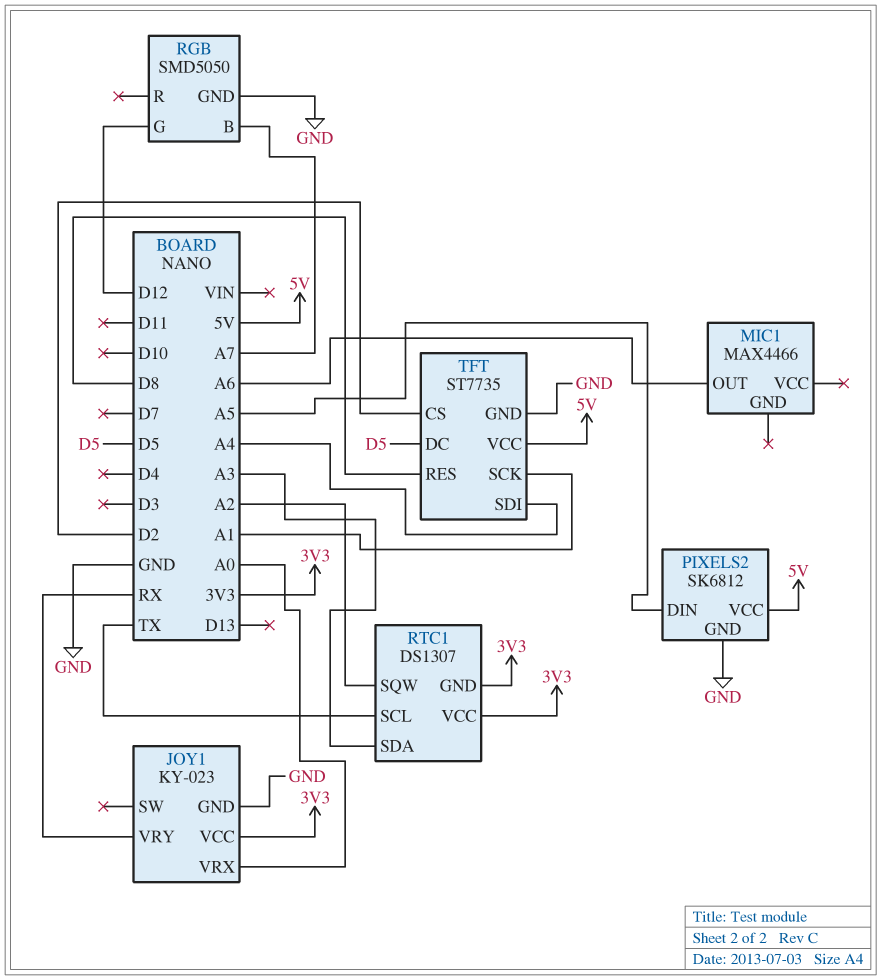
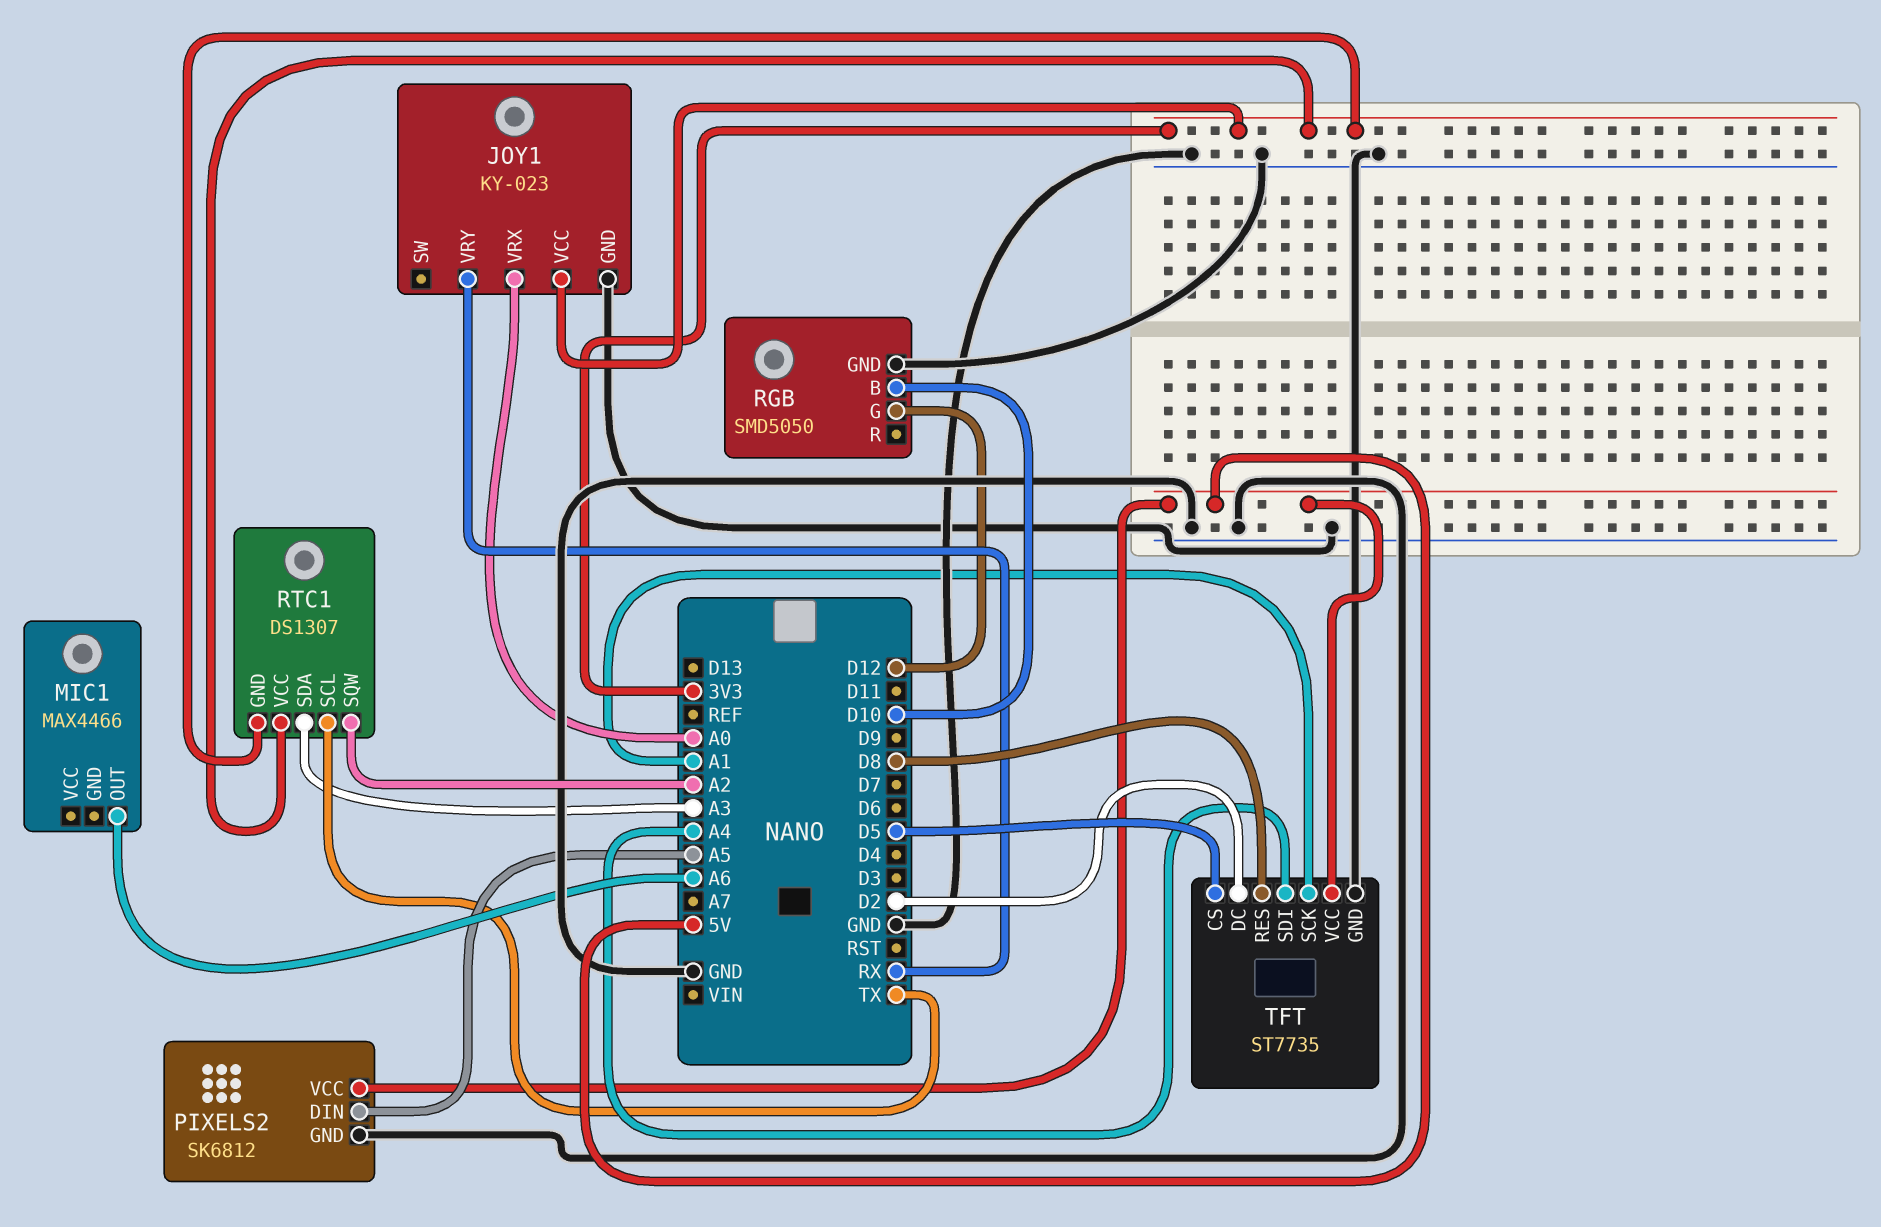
RGB pin B: A7 -> D10
TFT pin CS: D2 -> D5
TFT pin DC: D5 -> D2

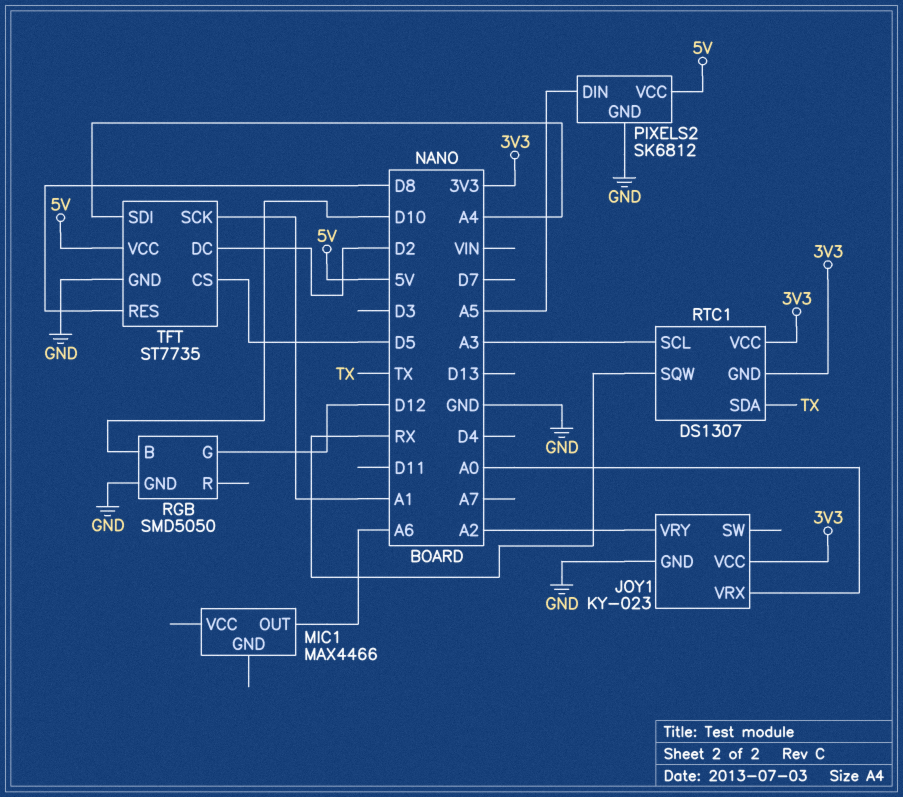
JOY1 pin VRY: RX -> A2
RTC1 pin SCL: TX -> A3
RTC1 pin SDA: A3 -> TX
RTC1 pin SQW: A2 -> RX

